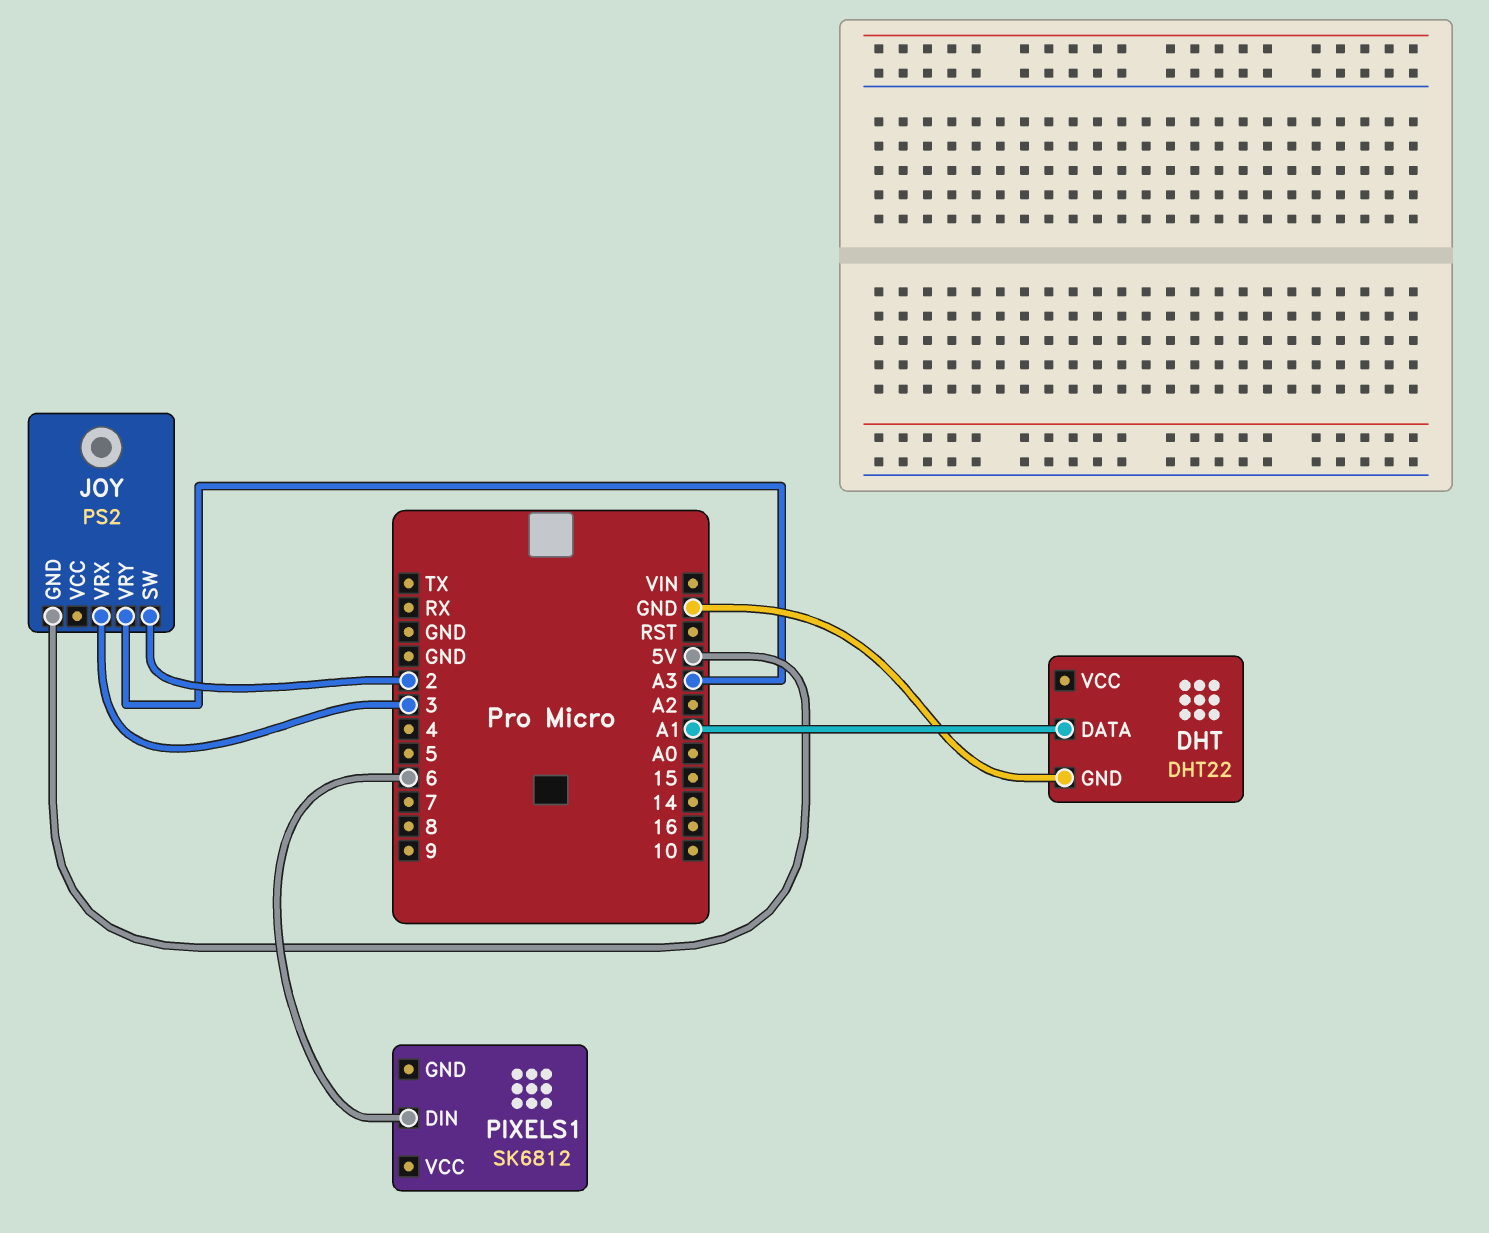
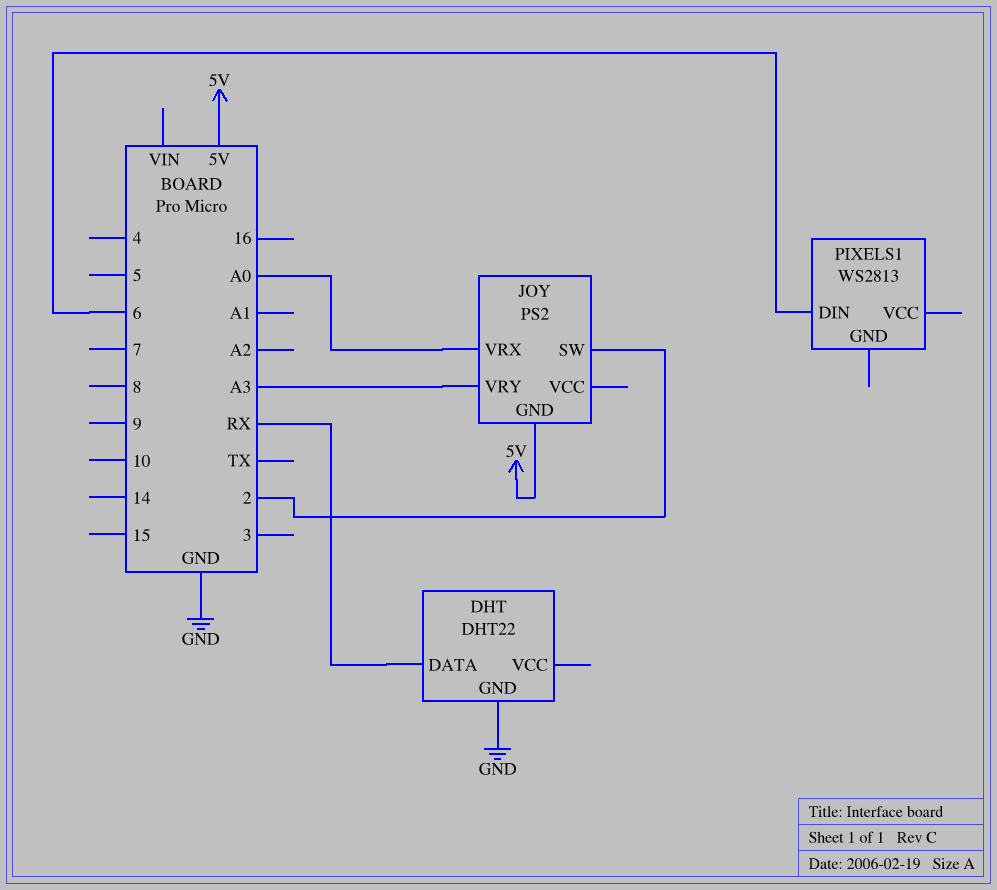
DHT pin DATA: A1 -> RX
JOY pin VRX: 3 -> A0
PIXELS1: SK6812 -> WS2813

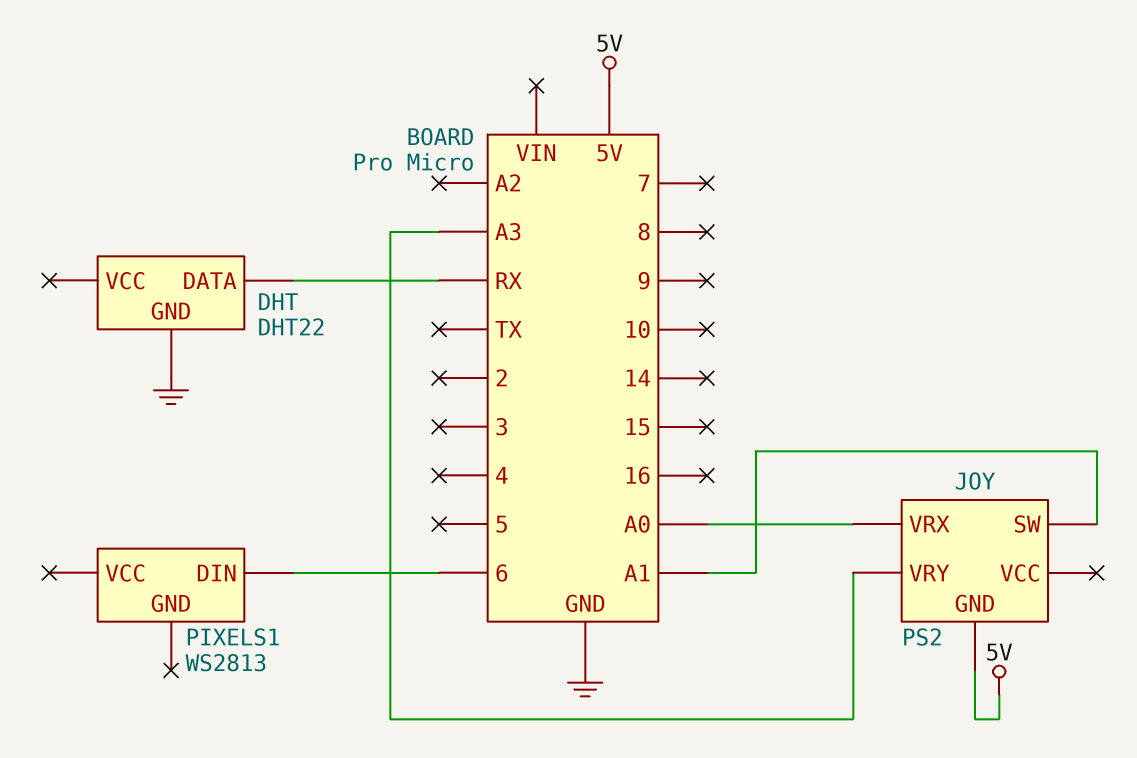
JOY pin SW: 2 -> A1

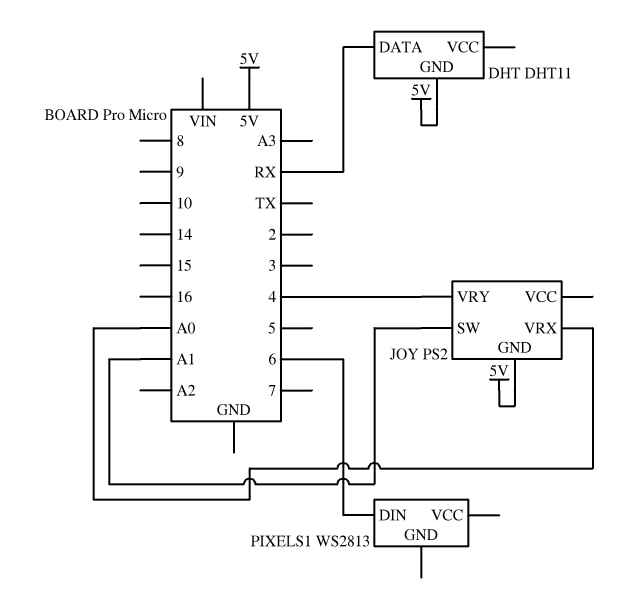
DHT: DHT22 -> DHT11
DHT pin GND: GND -> 5V
JOY pin VRY: A3 -> 4

